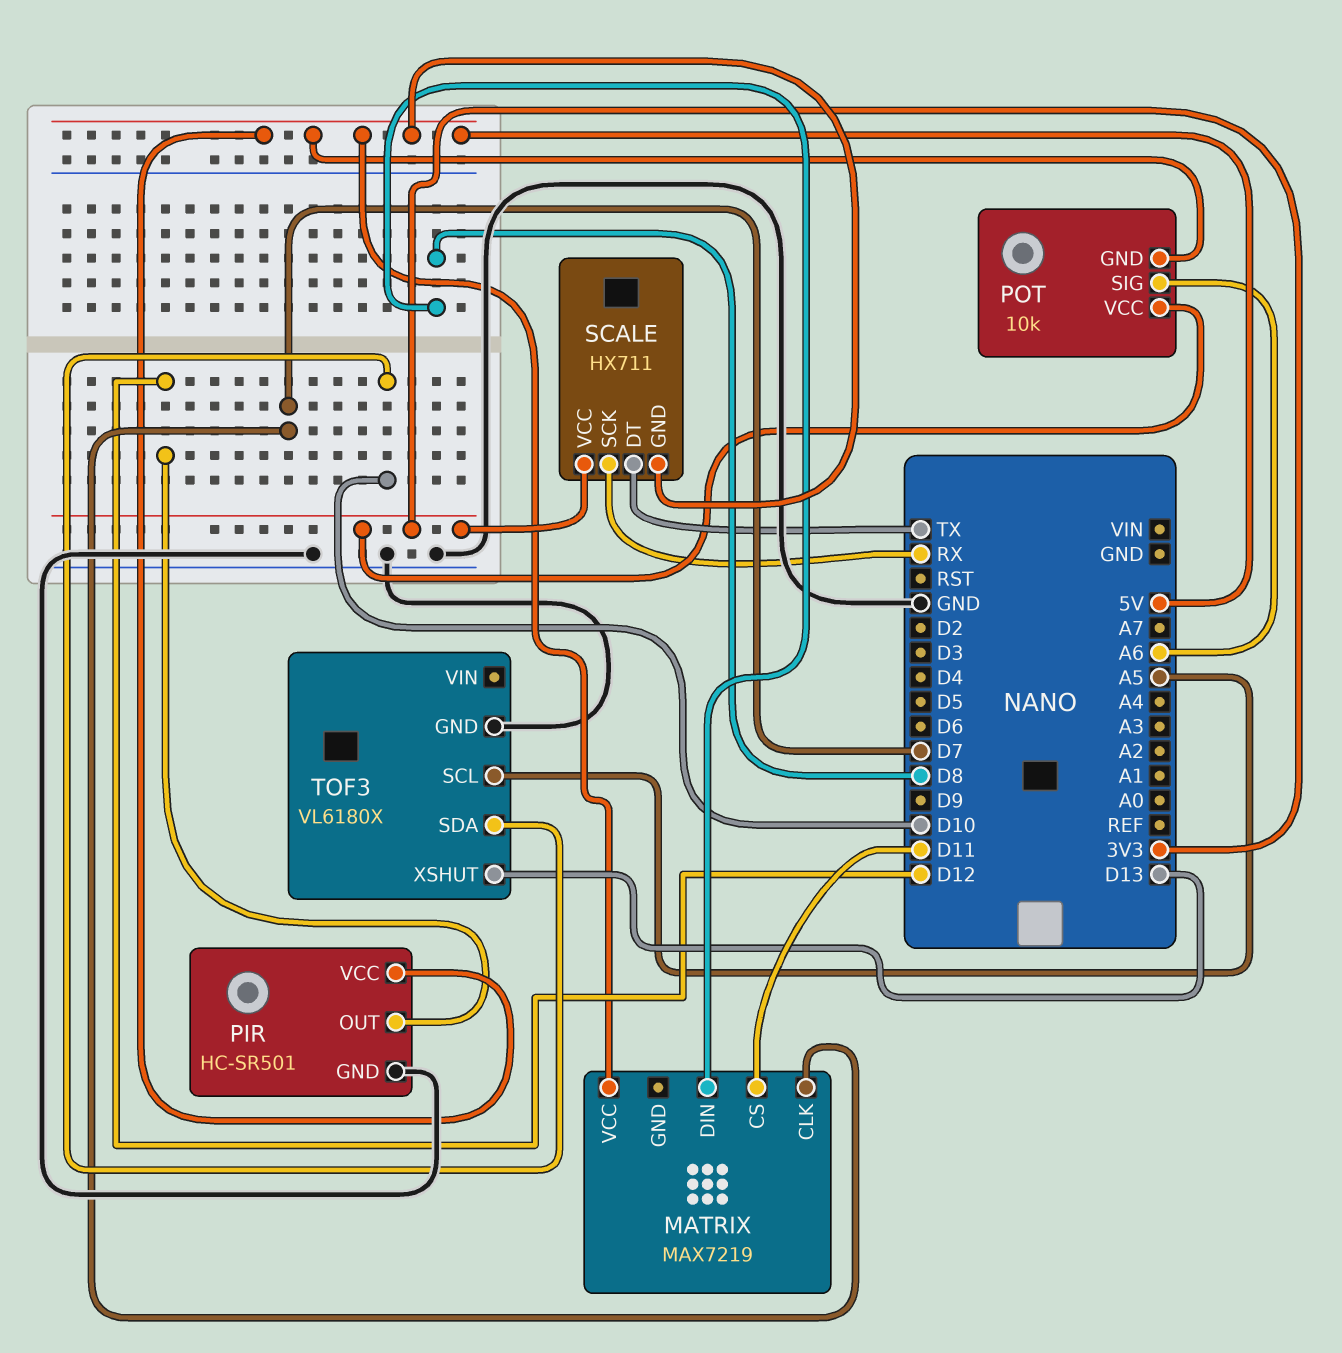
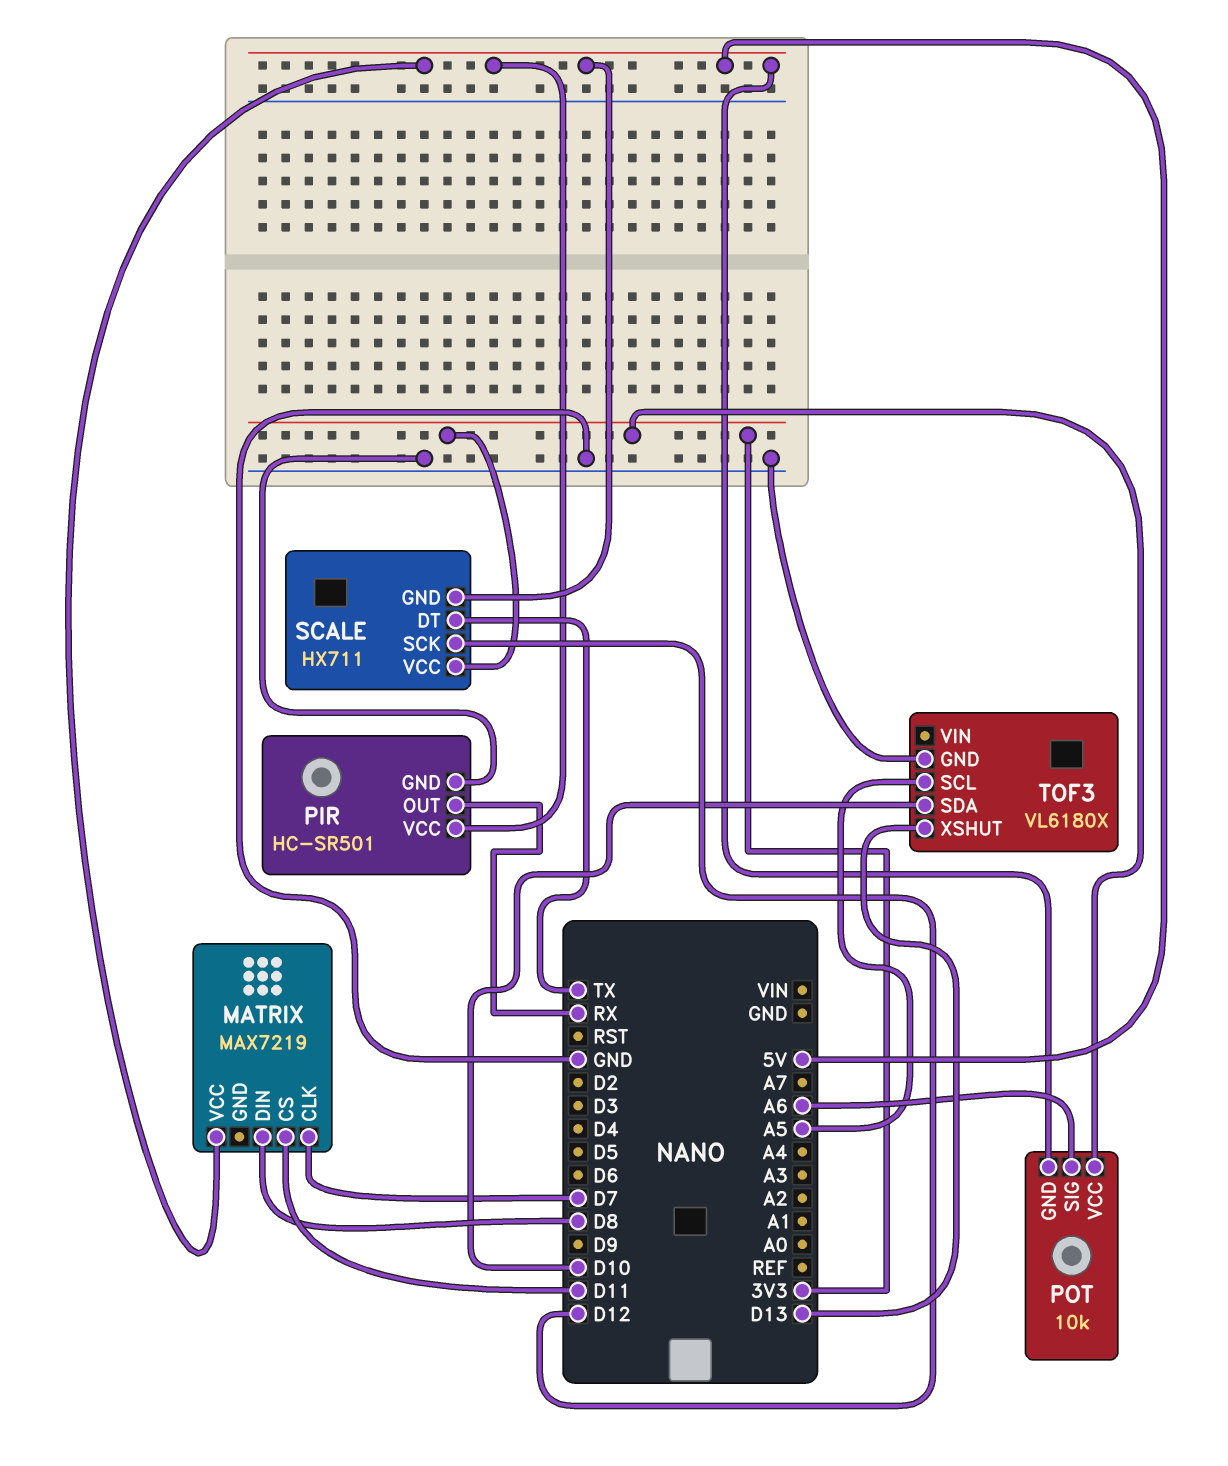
PIR pin OUT: D12 -> RX
SCALE pin SCK: RX -> D12

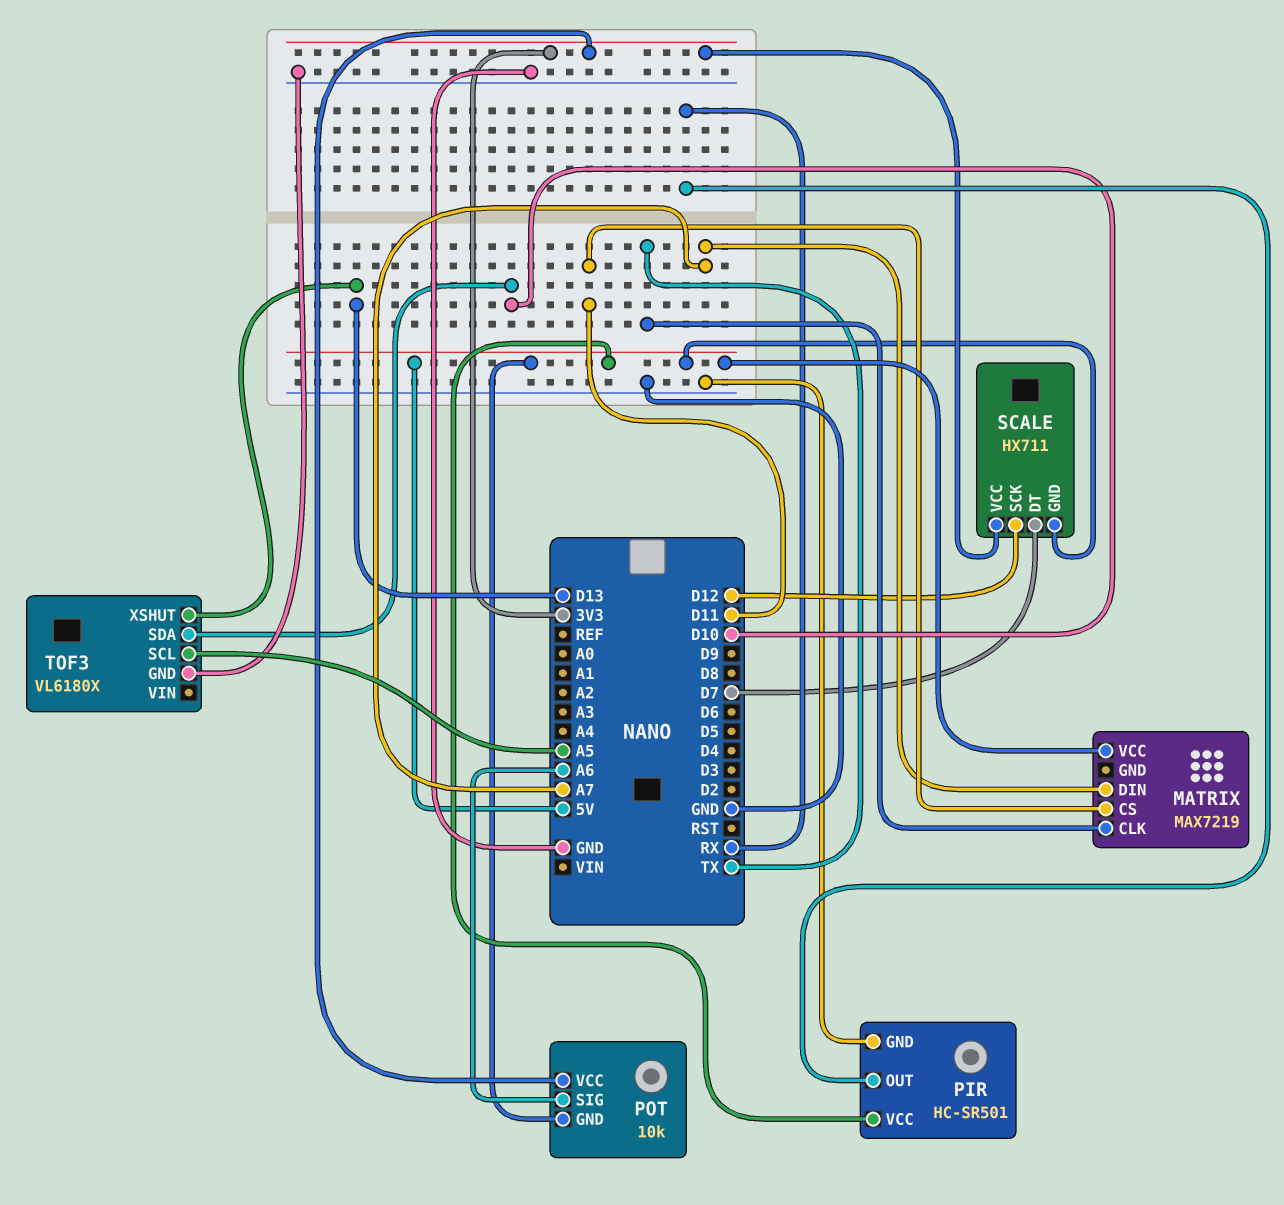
MATRIX pin CLK: D7 -> TX
MATRIX pin DIN: D8 -> A7
SCALE pin DT: TX -> D7

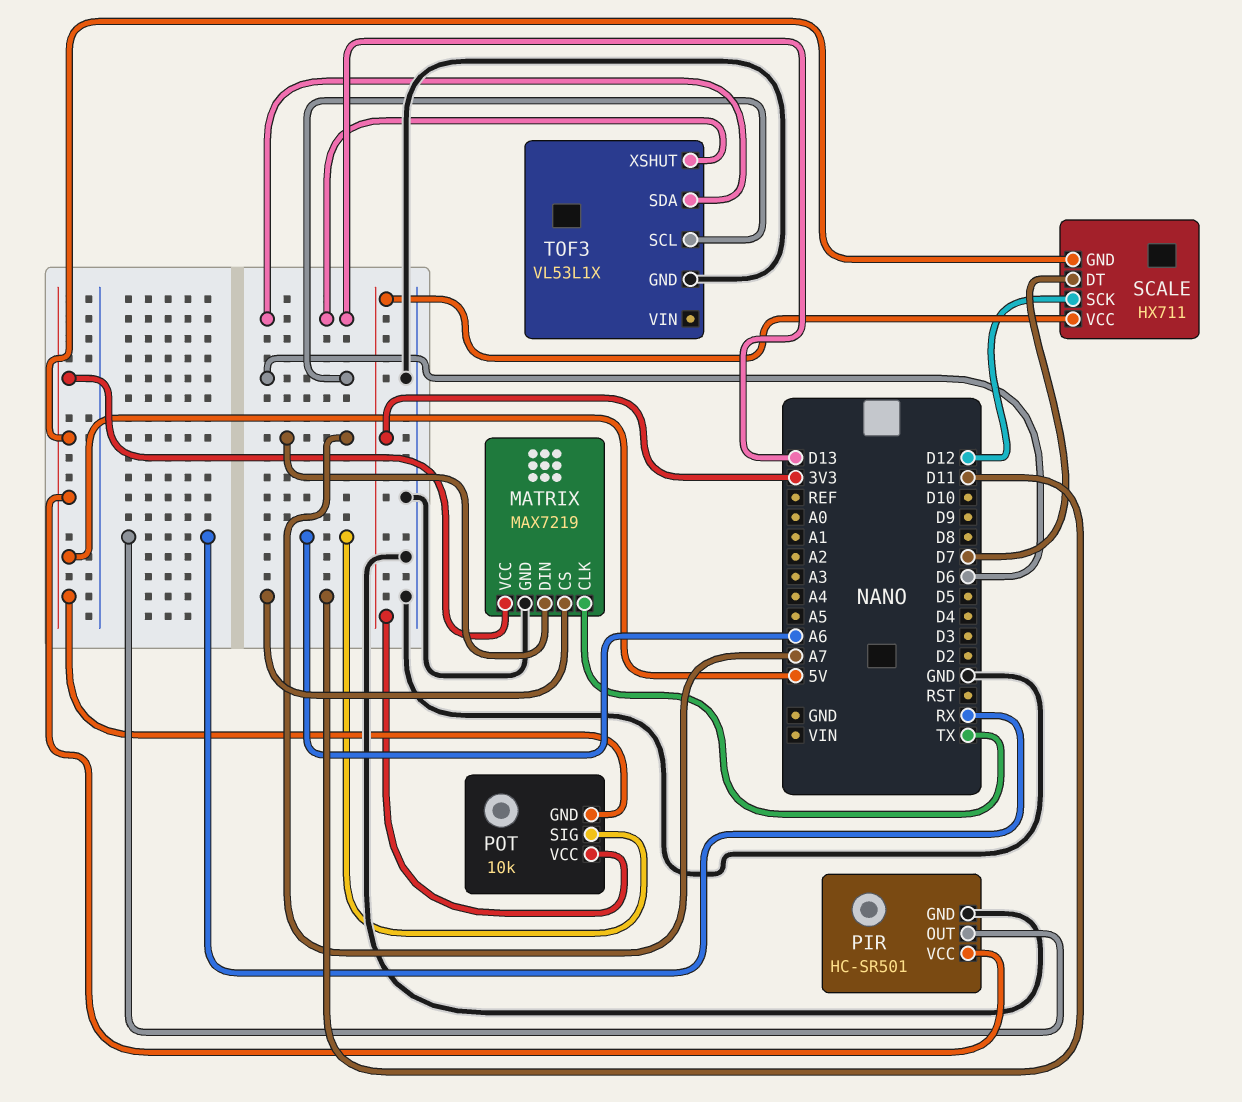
MATRIX pin GND: none -> GND
TOF3: VL6180X -> VL53L1X
TOF3 pin SCL: A5 -> D6
TOF3 pin SDA: D10 -> D13

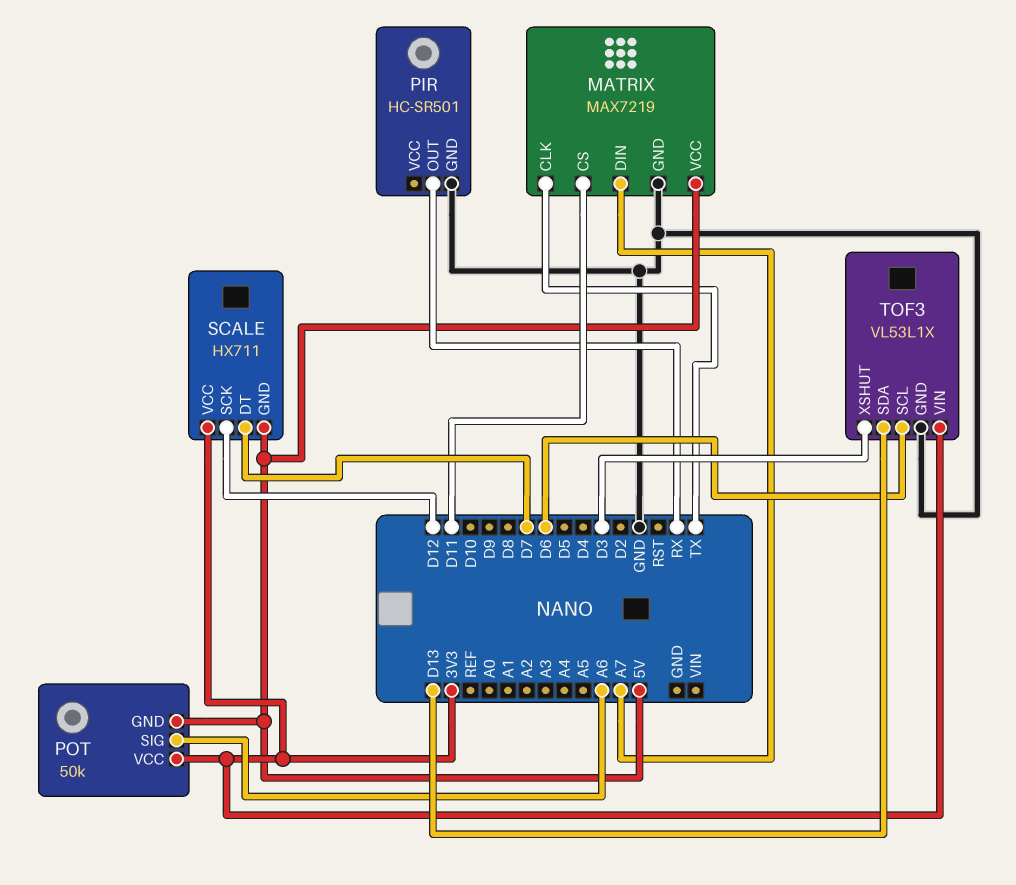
PIR pin VCC: 5V -> none
POT: 10k -> 50k
TOF3 pin VIN: none -> 3V3
TOF3 pin XSHUT: D13 -> D3

